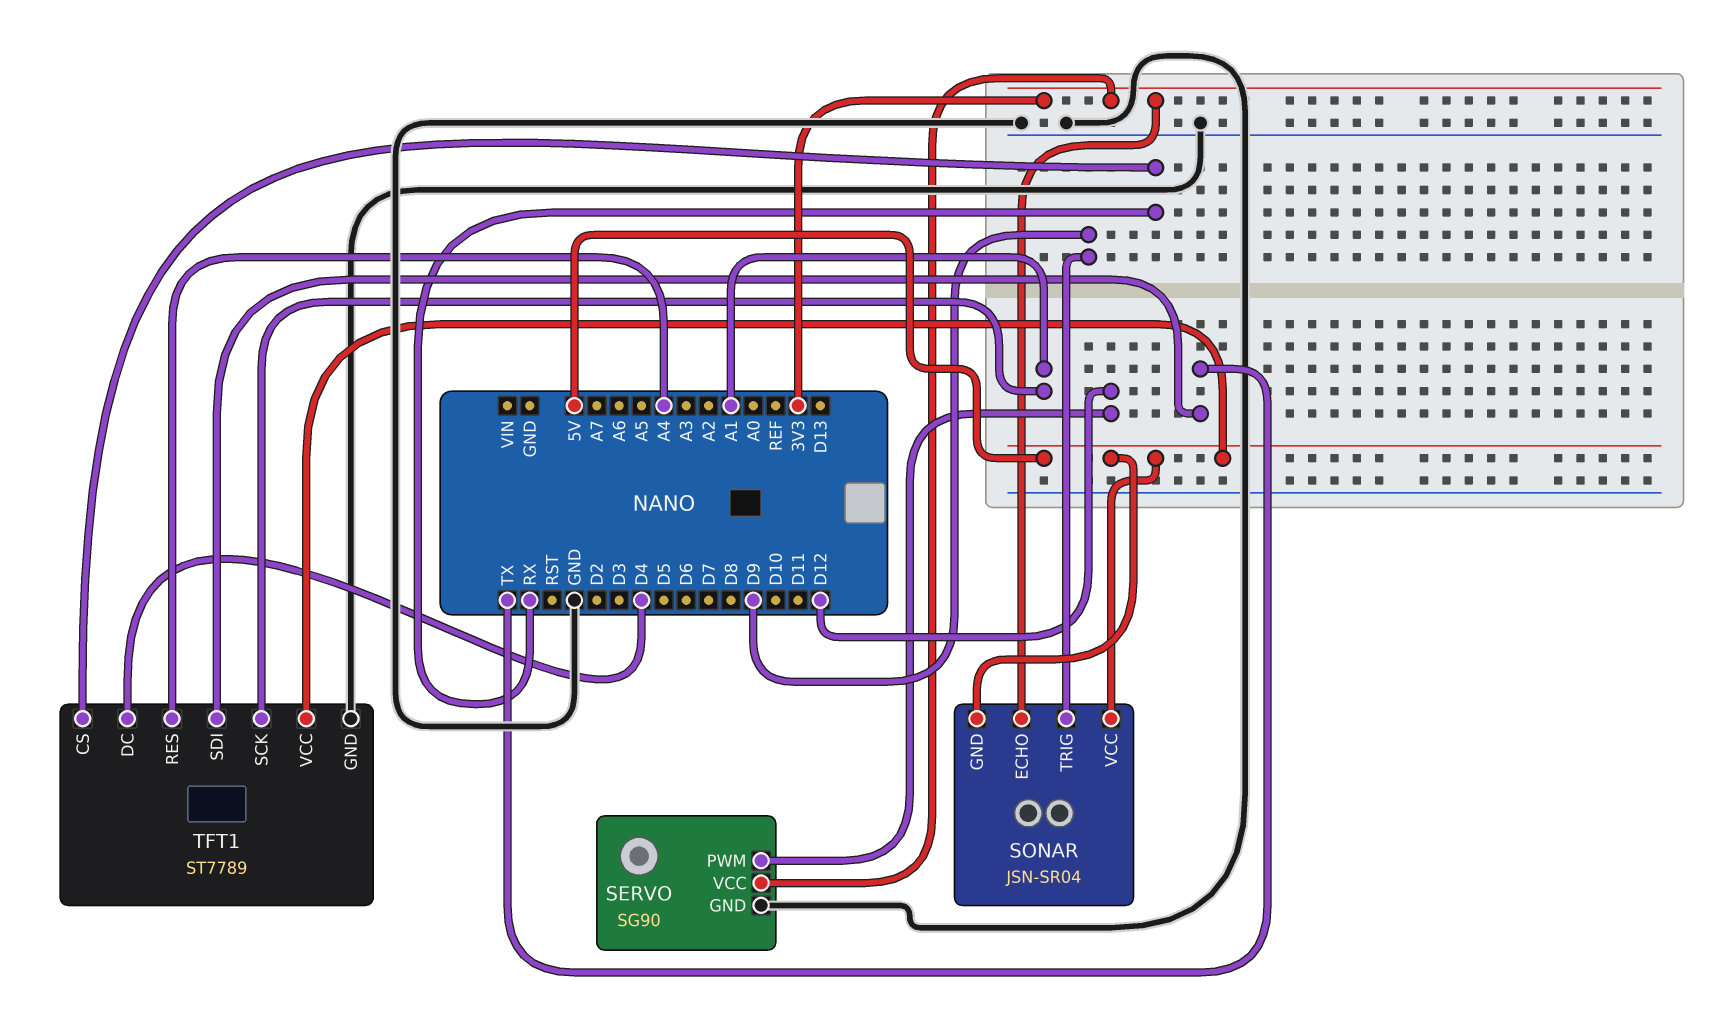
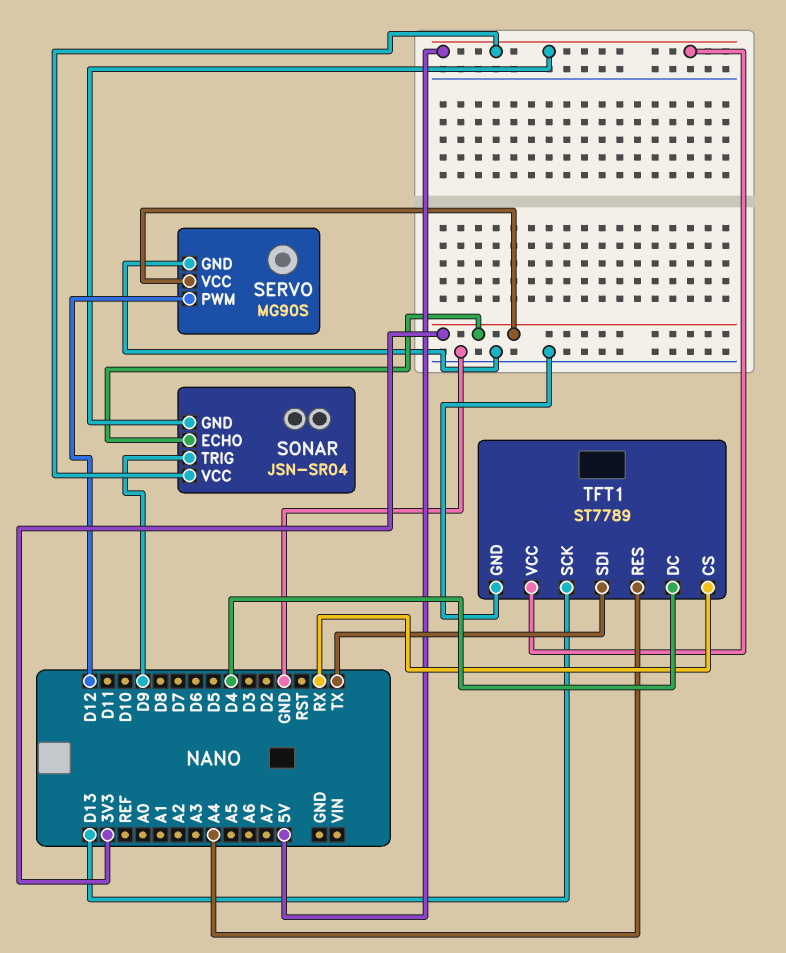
SERVO: SG90 -> MG90S
TFT1 pin SCK: A1 -> D13

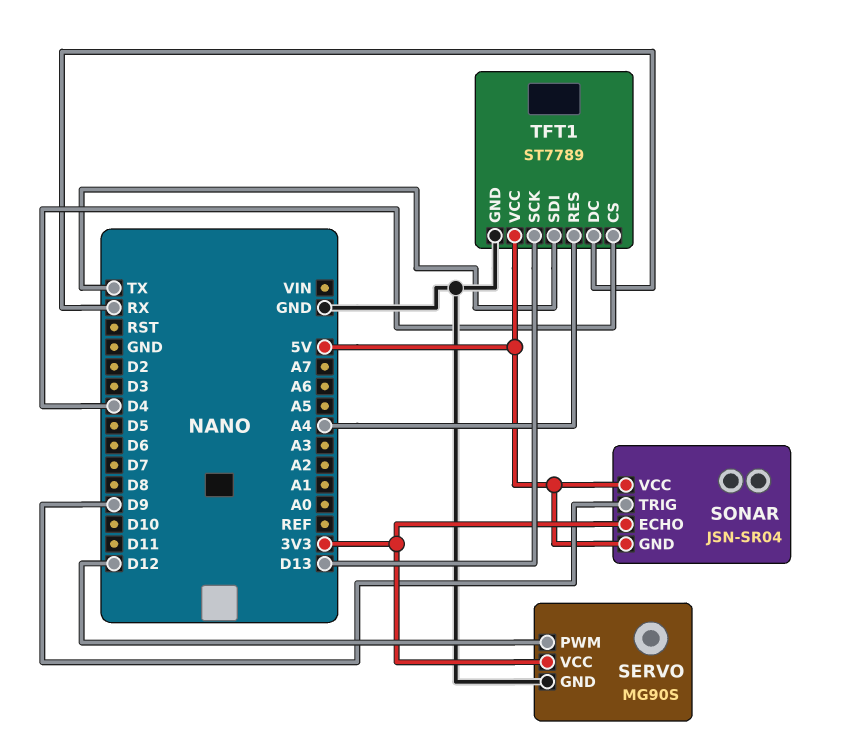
TFT1 pin CS: RX -> D4
TFT1 pin DC: D4 -> RX

